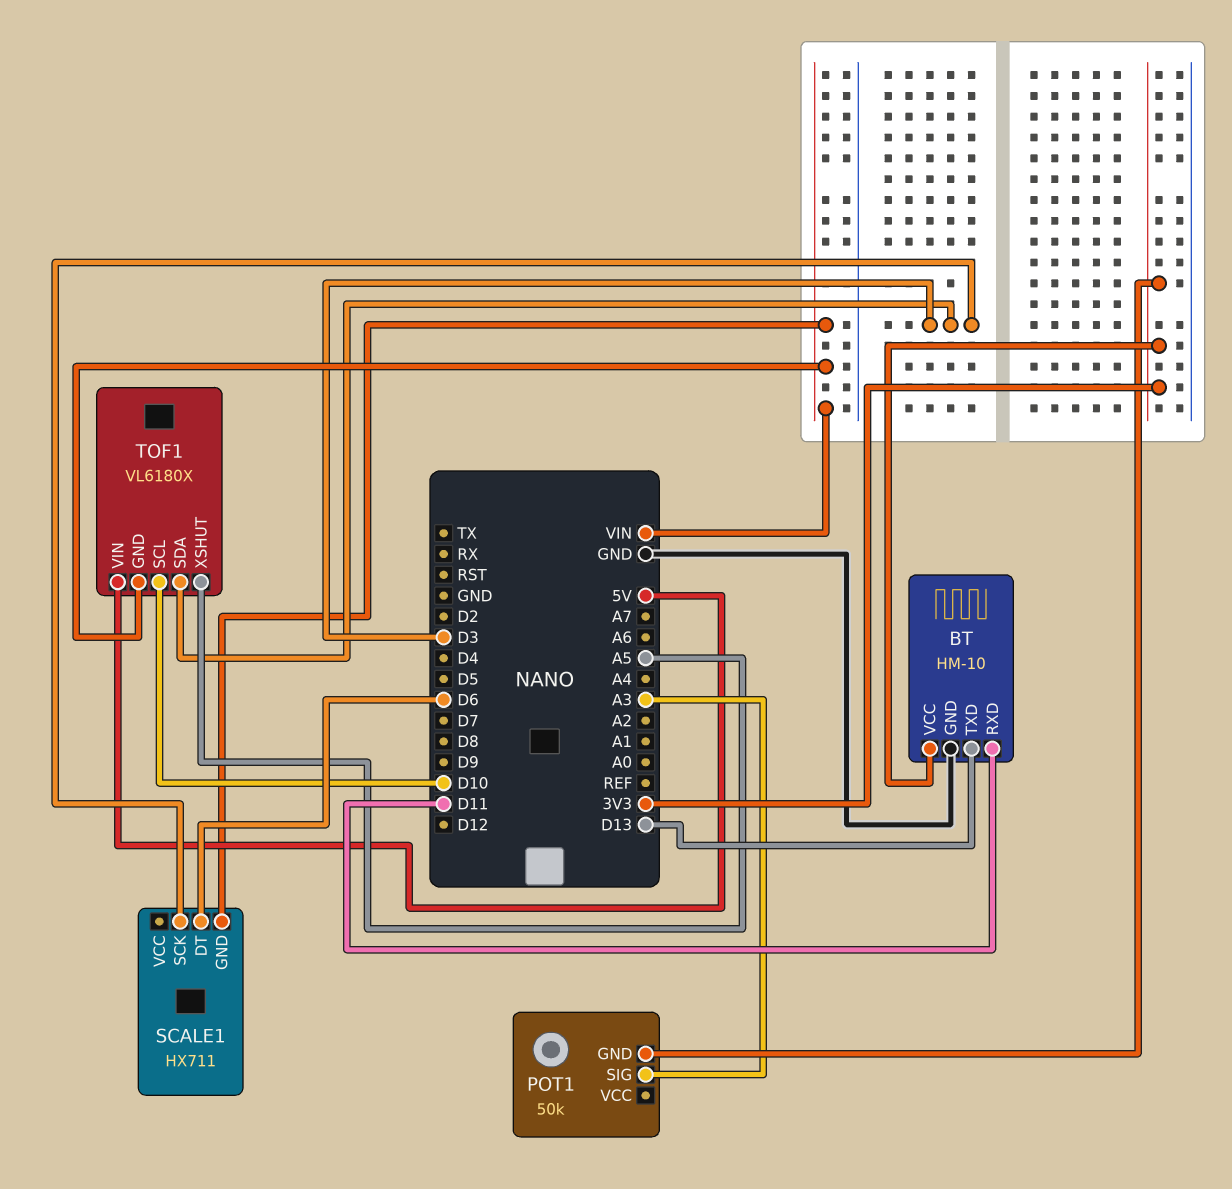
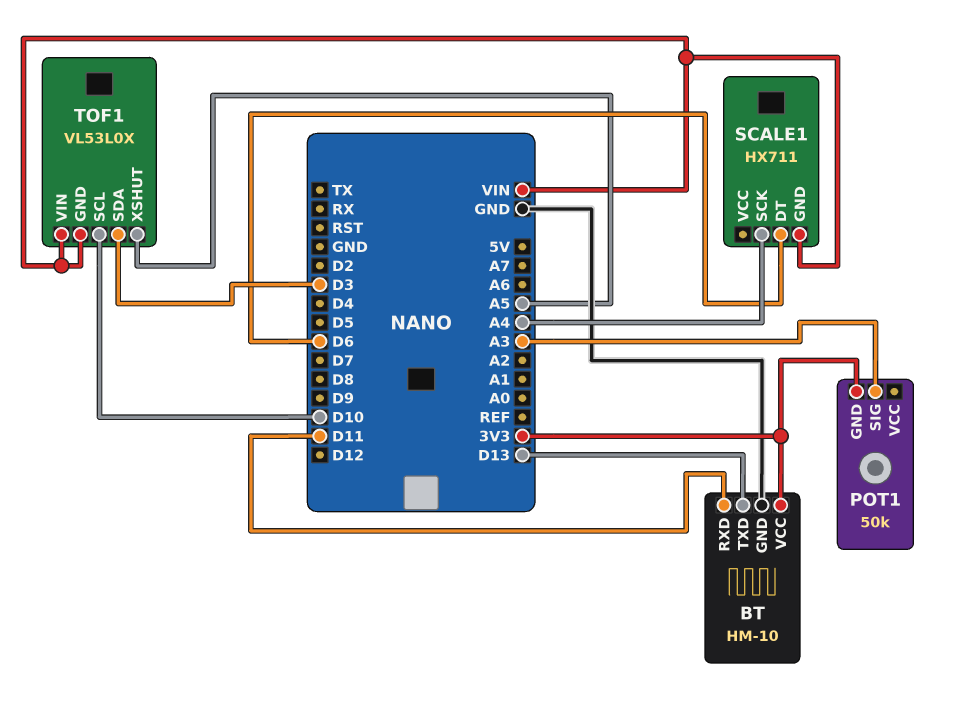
SCALE1 pin SCK: D3 -> A4
TOF1: VL6180X -> VL53L0X
TOF1 pin VIN: 5V -> VIN

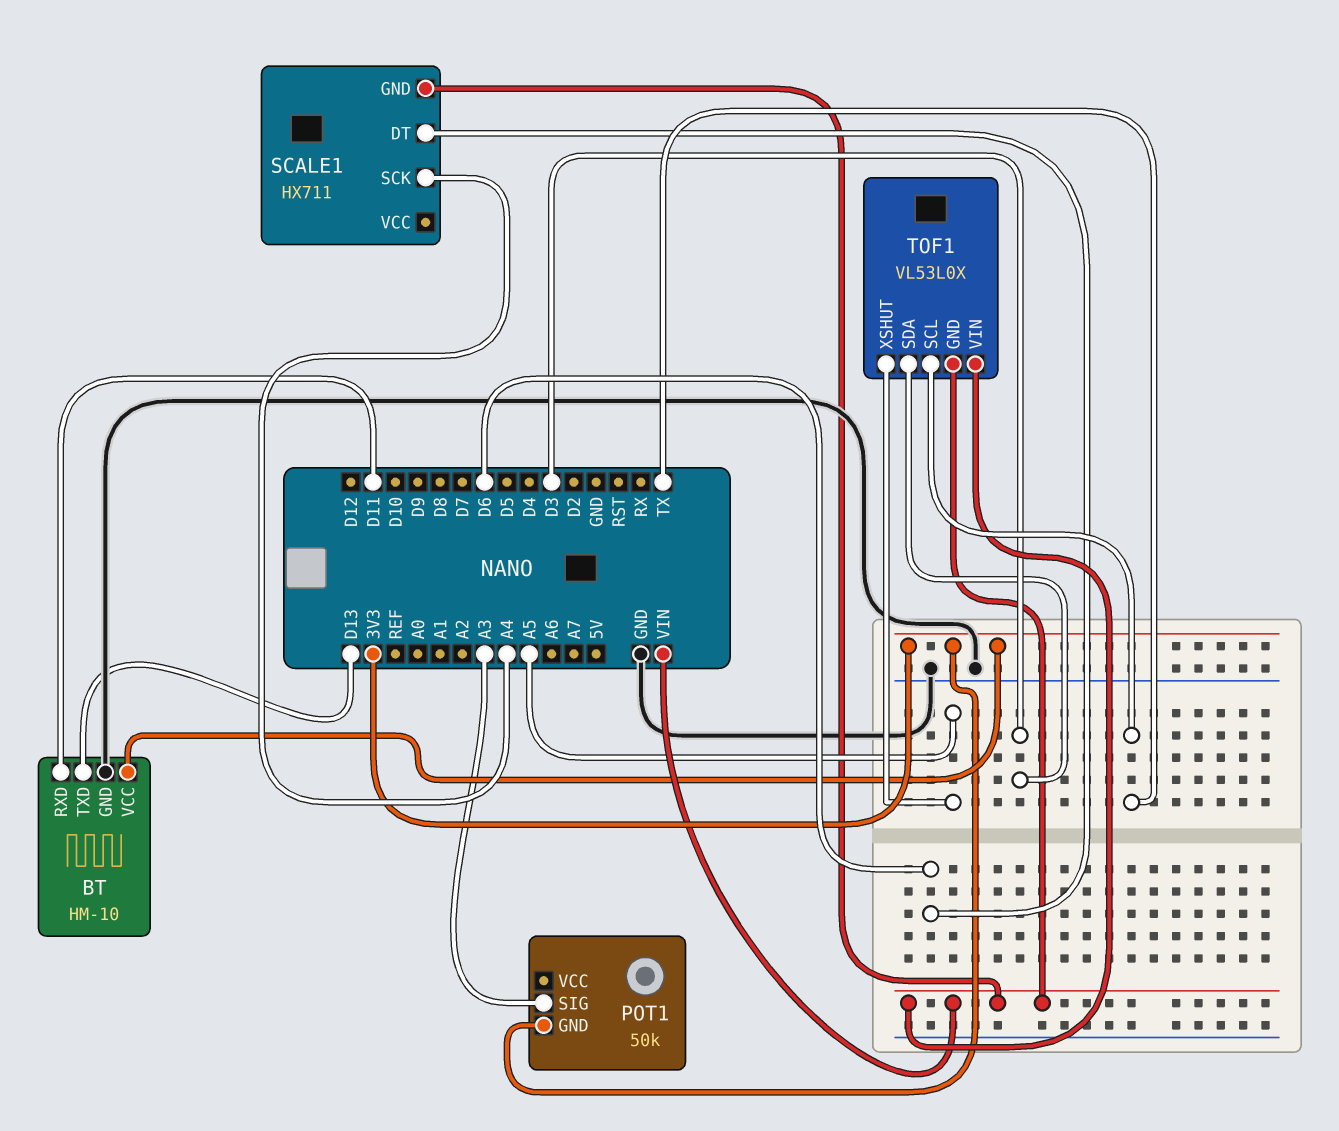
TOF1 pin SCL: D10 -> TX

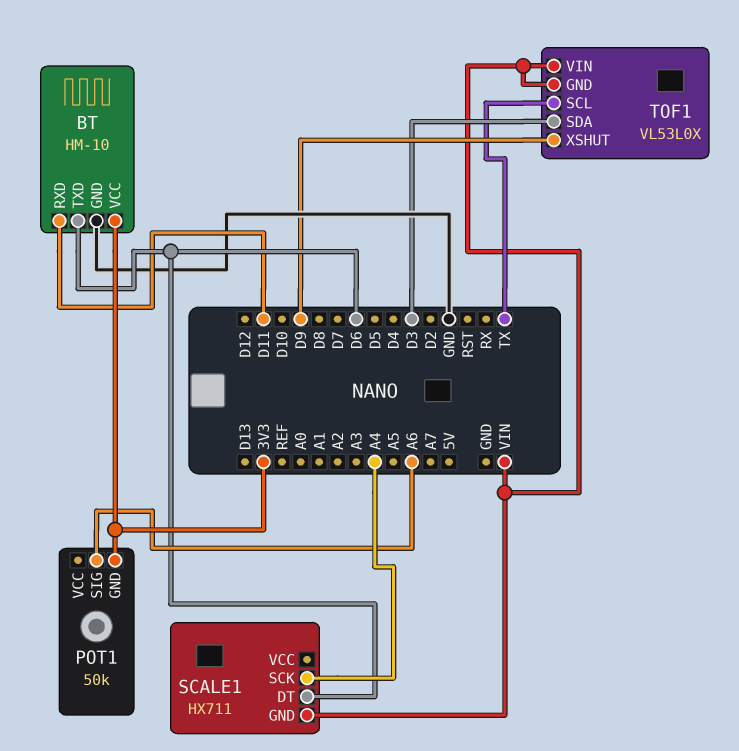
BT pin TXD: D13 -> D6
POT1 pin SIG: A3 -> A6
TOF1 pin XSHUT: A5 -> D9

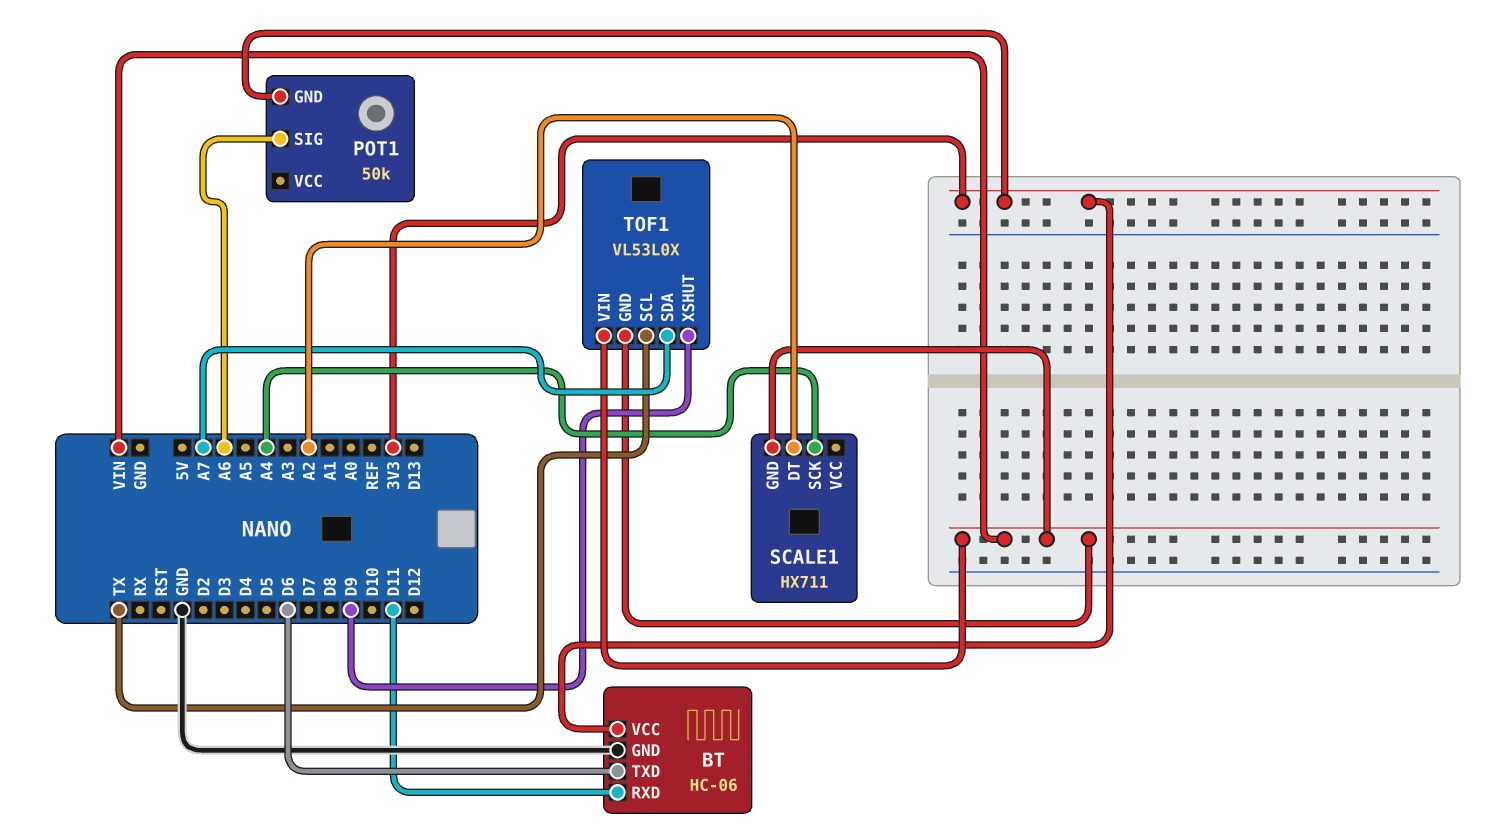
BT: HM-10 -> HC-06
SCALE1 pin DT: D6 -> A2
TOF1 pin SDA: D3 -> A7

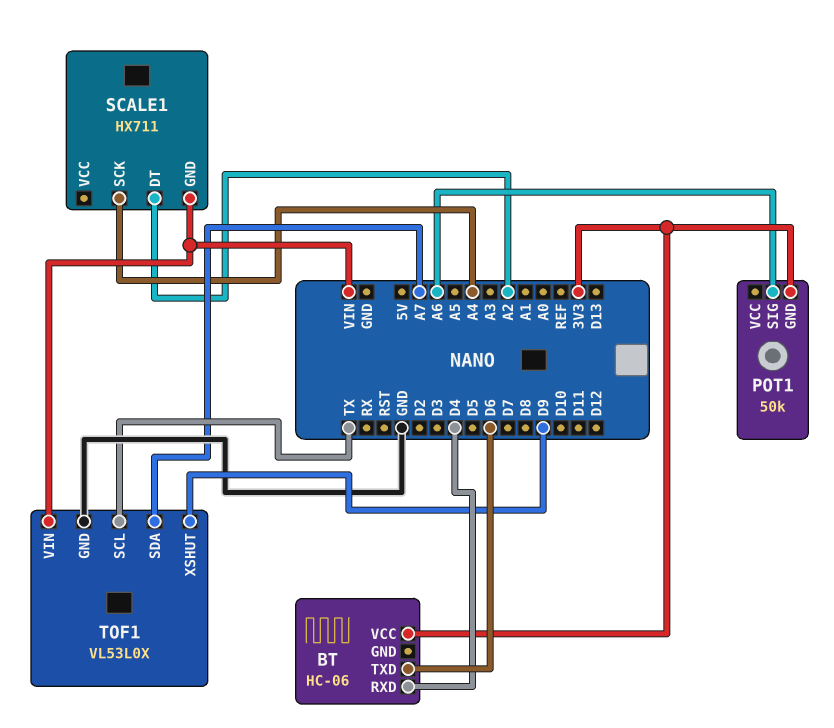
BT pin GND: GND -> none
BT pin RXD: D11 -> D4
TOF1 pin GND: VIN -> GND

